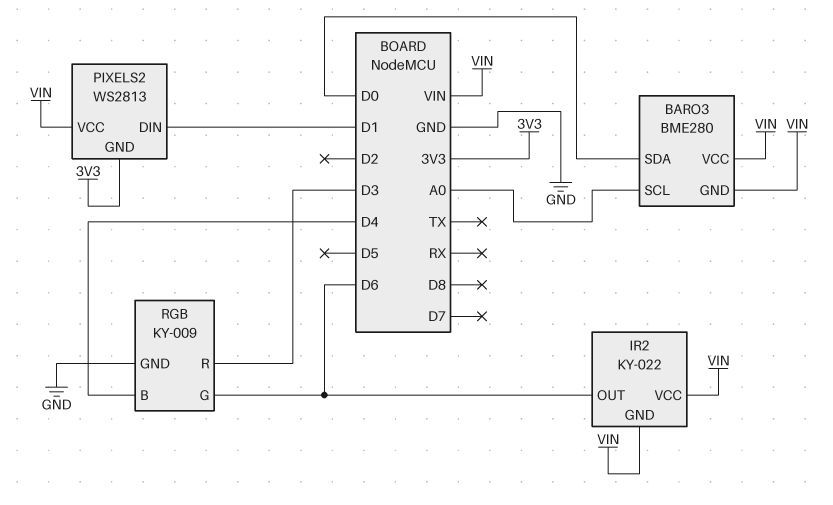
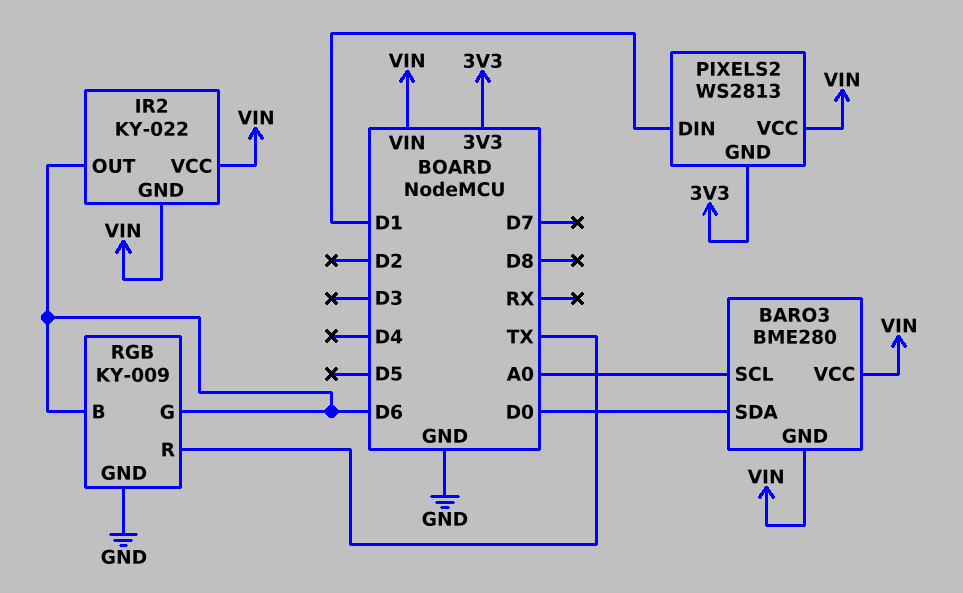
RGB pin B: D4 -> D6
RGB pin R: D3 -> TX

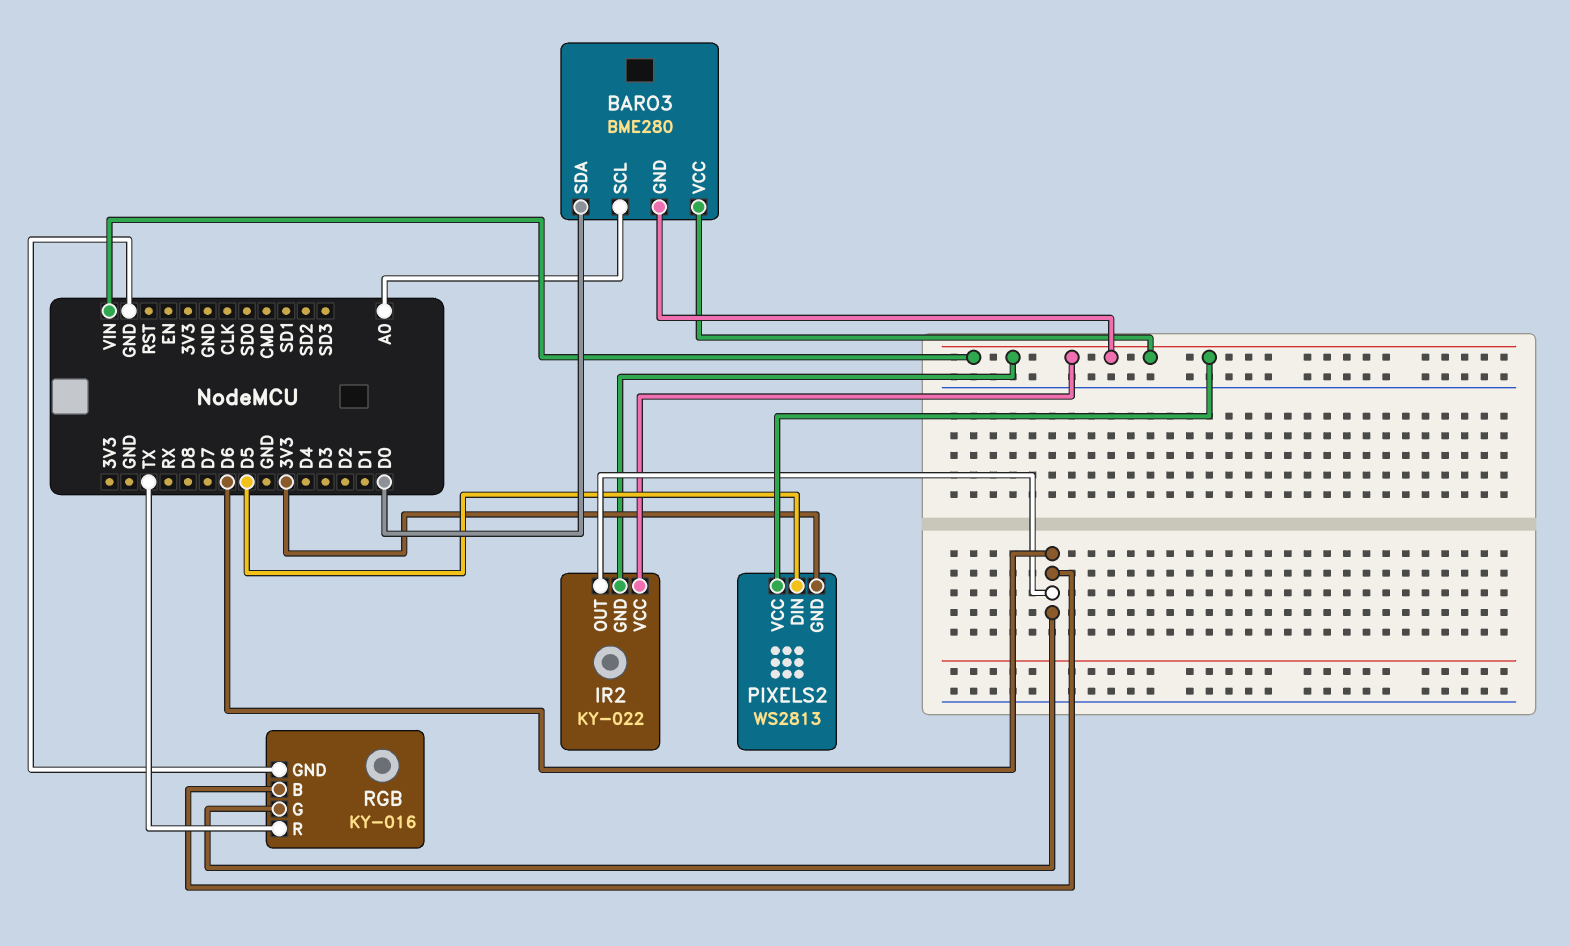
PIXELS2 pin DIN: D1 -> D5
RGB: KY-009 -> KY-016

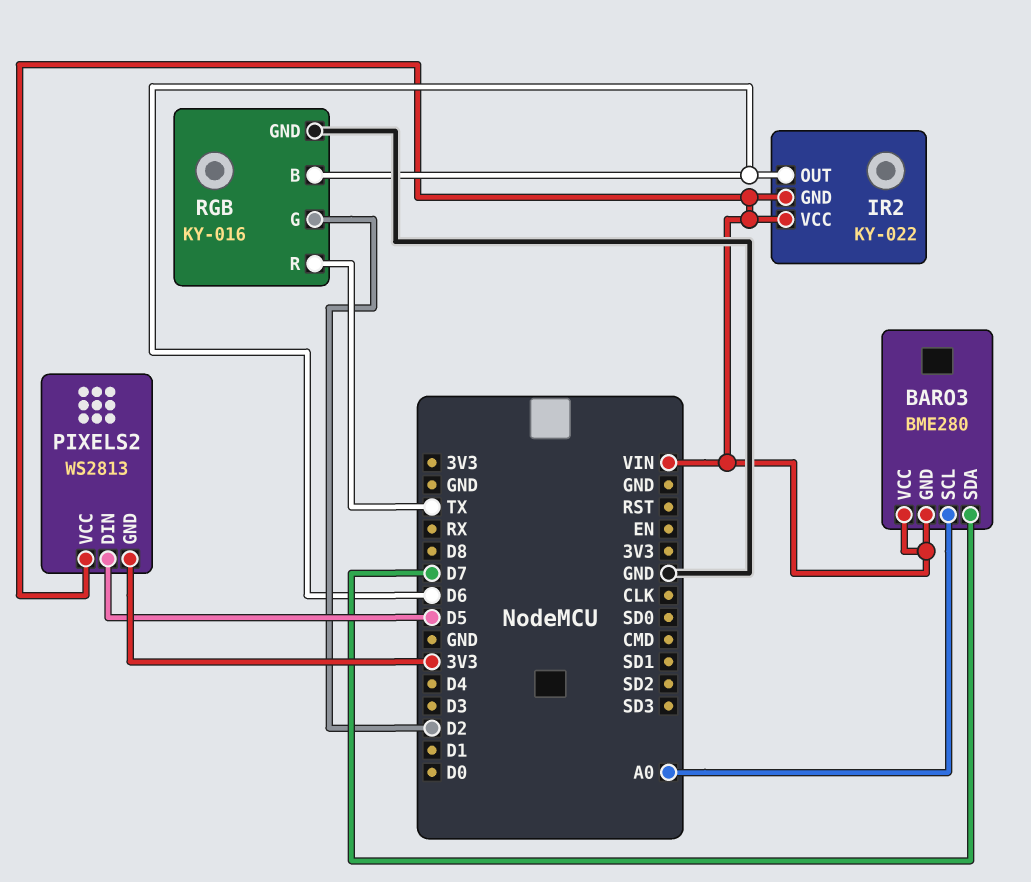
BARO3 pin SDA: D0 -> D7
RGB pin G: D6 -> D2

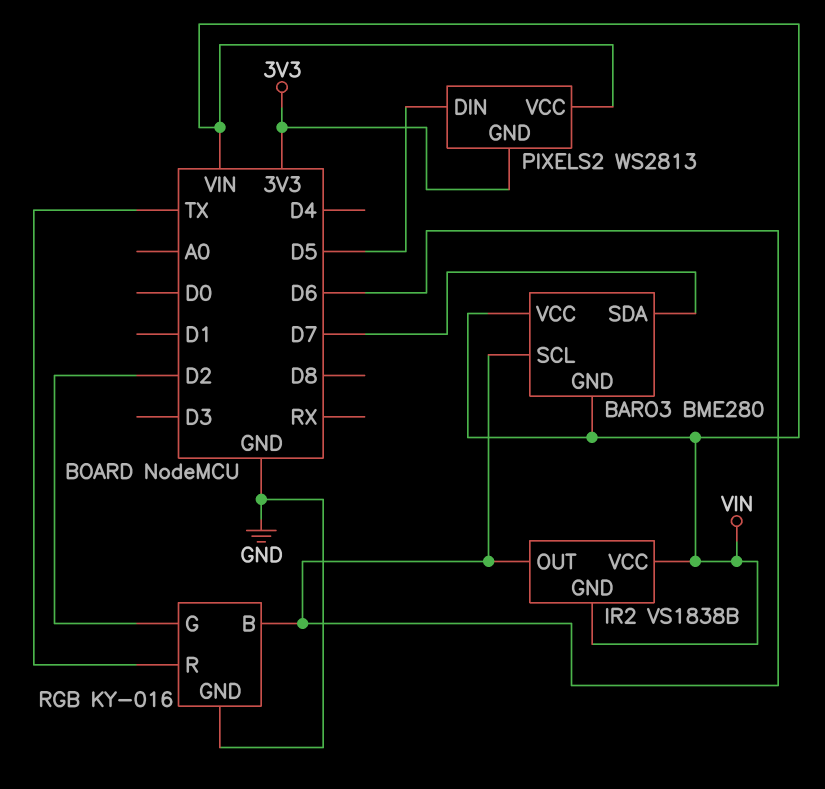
BARO3 pin SCL: A0 -> D6
IR2: KY-022 -> VS1838B

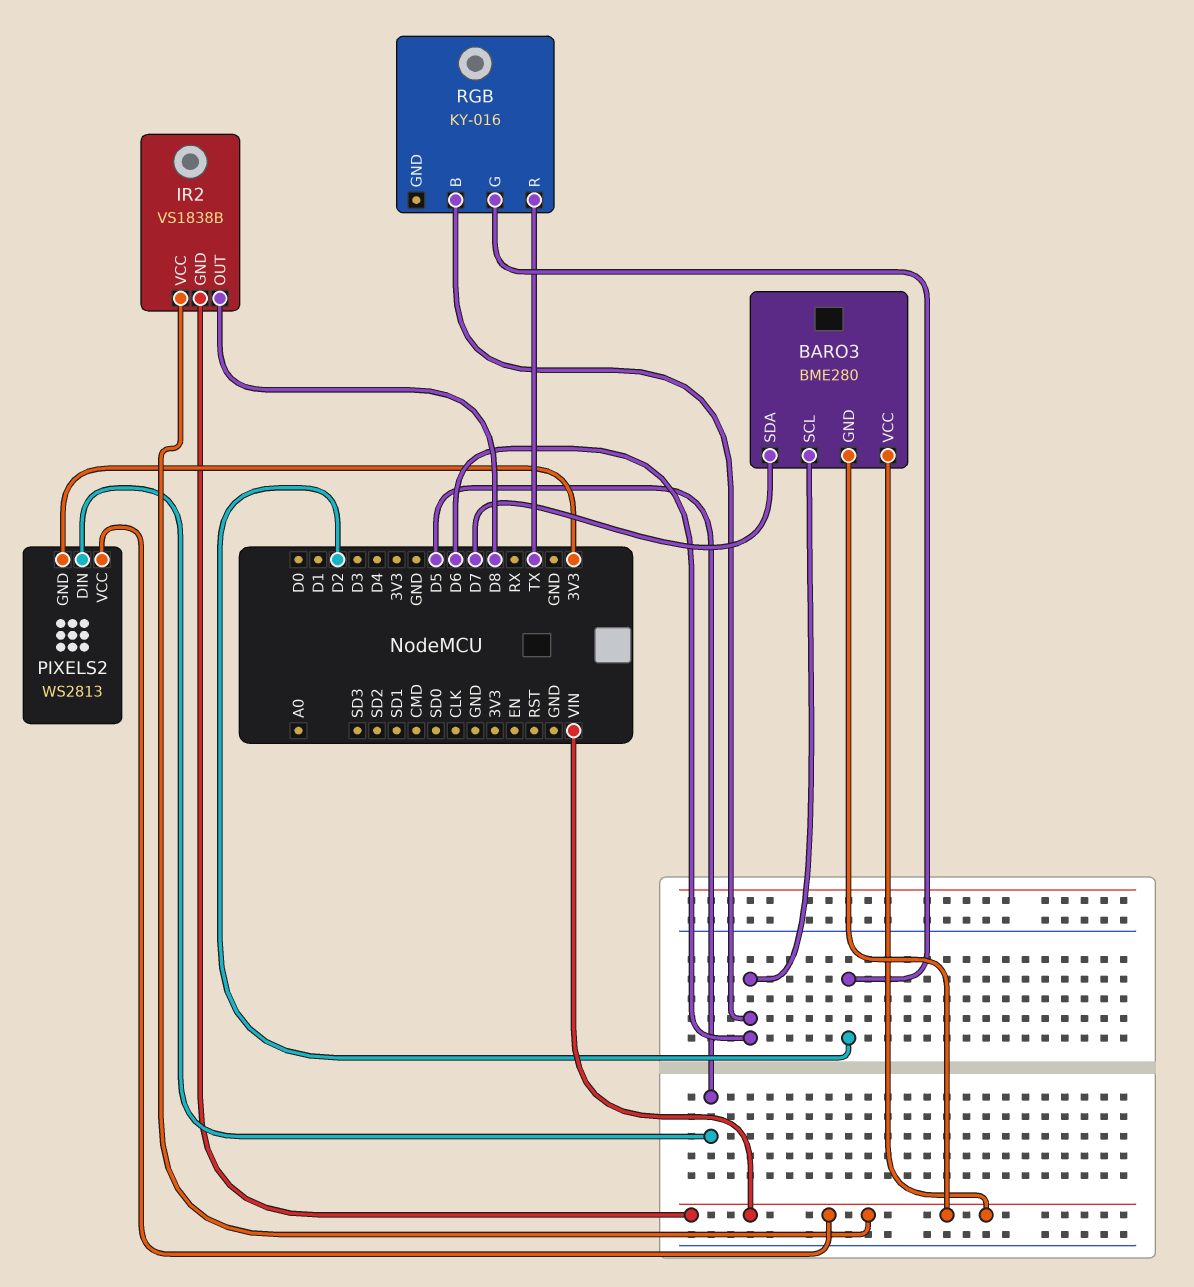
IR2 pin OUT: D6 -> D8
RGB pin GND: GND -> none

